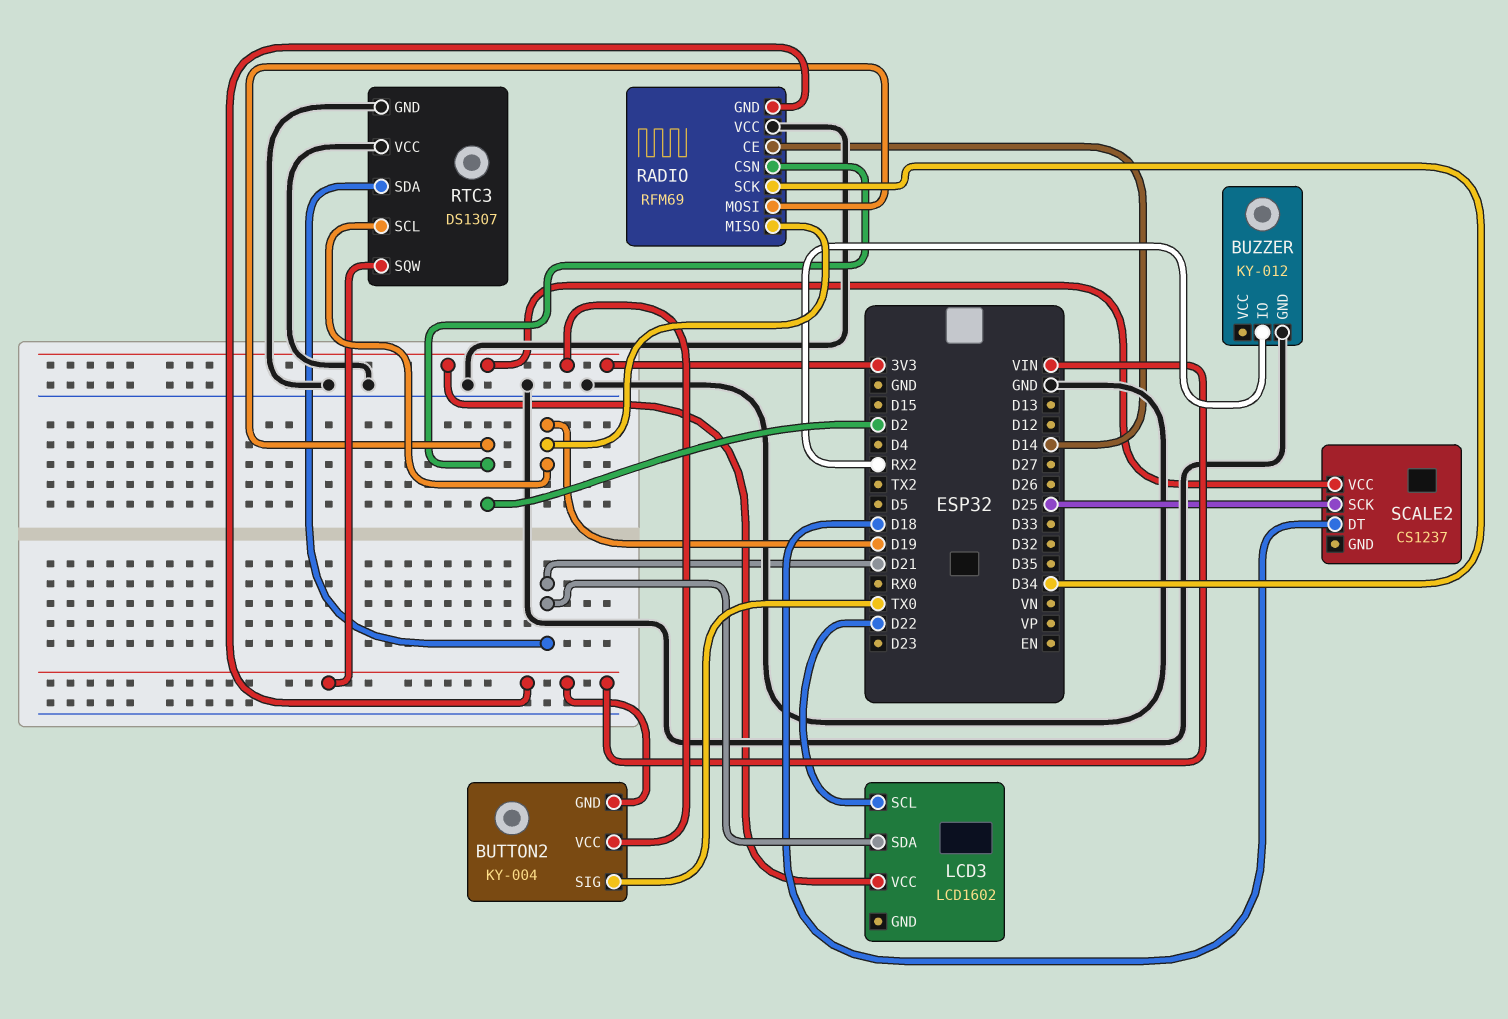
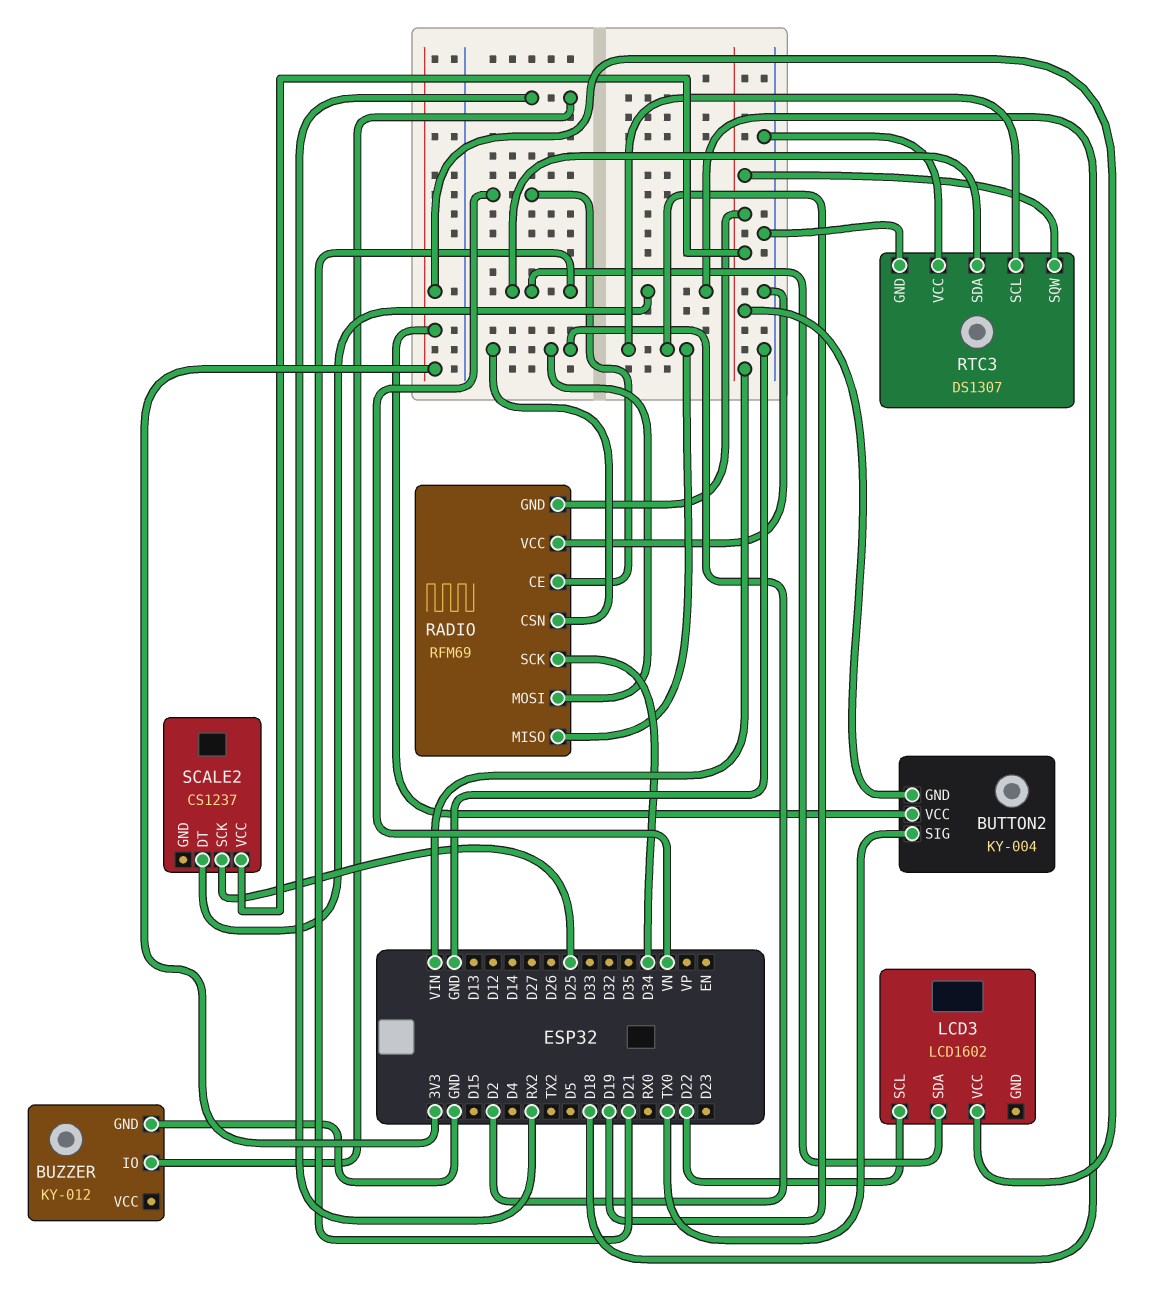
RADIO pin CE: D14 -> VN
SCALE2 pin VCC: 3V3 -> VIN

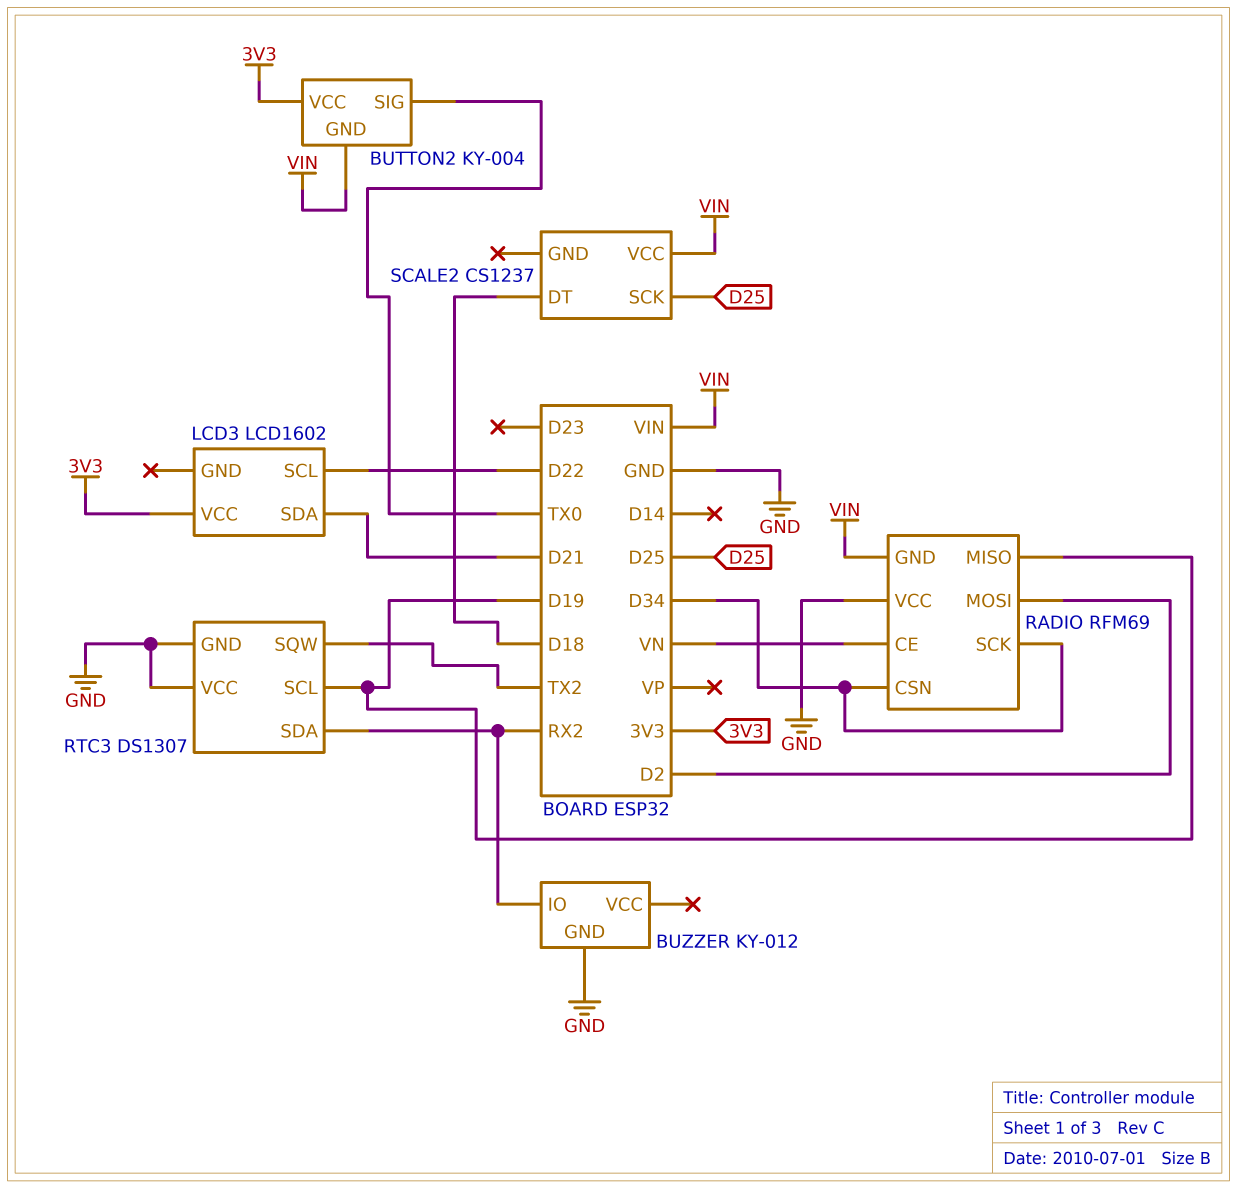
RADIO pin CSN: D2 -> D34
RTC3 pin SDA: D21 -> RX2
RTC3 pin SQW: VIN -> TX2

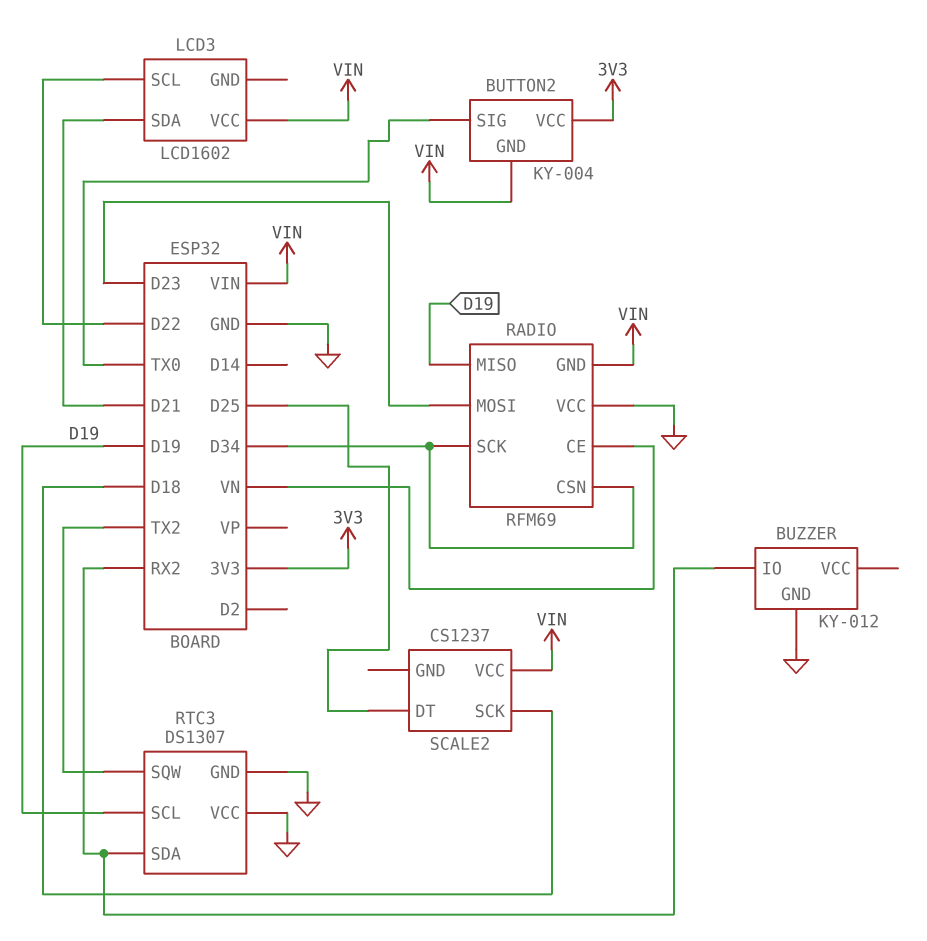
LCD3 pin VCC: 3V3 -> VIN
RADIO pin MOSI: D2 -> D23
SCALE2 pin DT: D18 -> D25
SCALE2 pin SCK: D25 -> D18

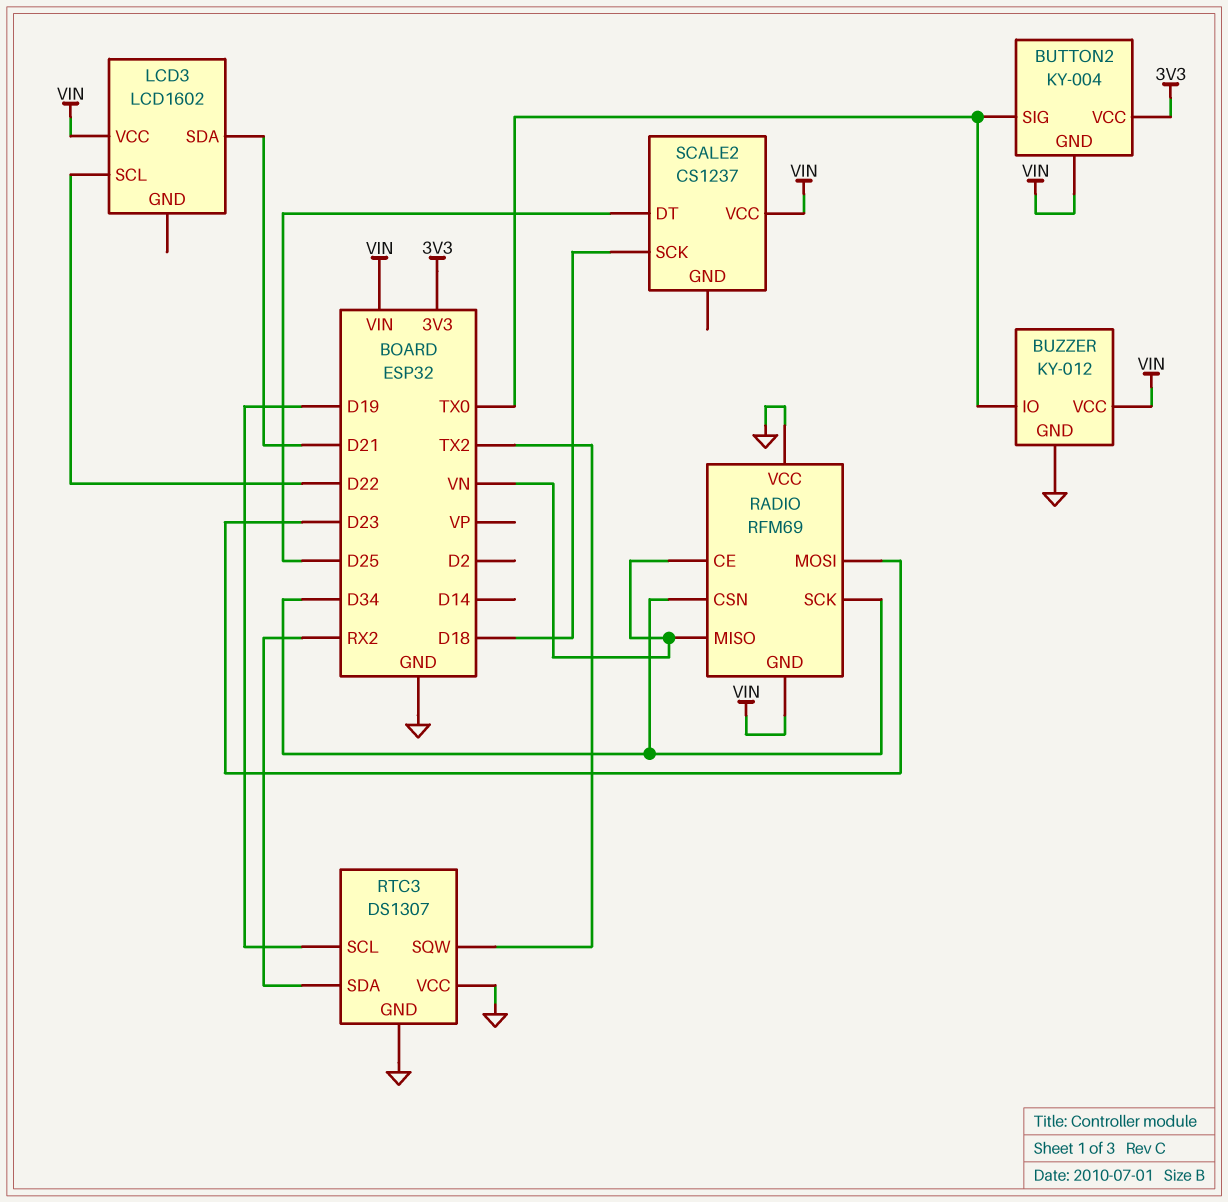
BUZZER pin IO: RX2 -> TX0
BUZZER pin VCC: none -> VIN
RADIO pin MISO: D19 -> VN

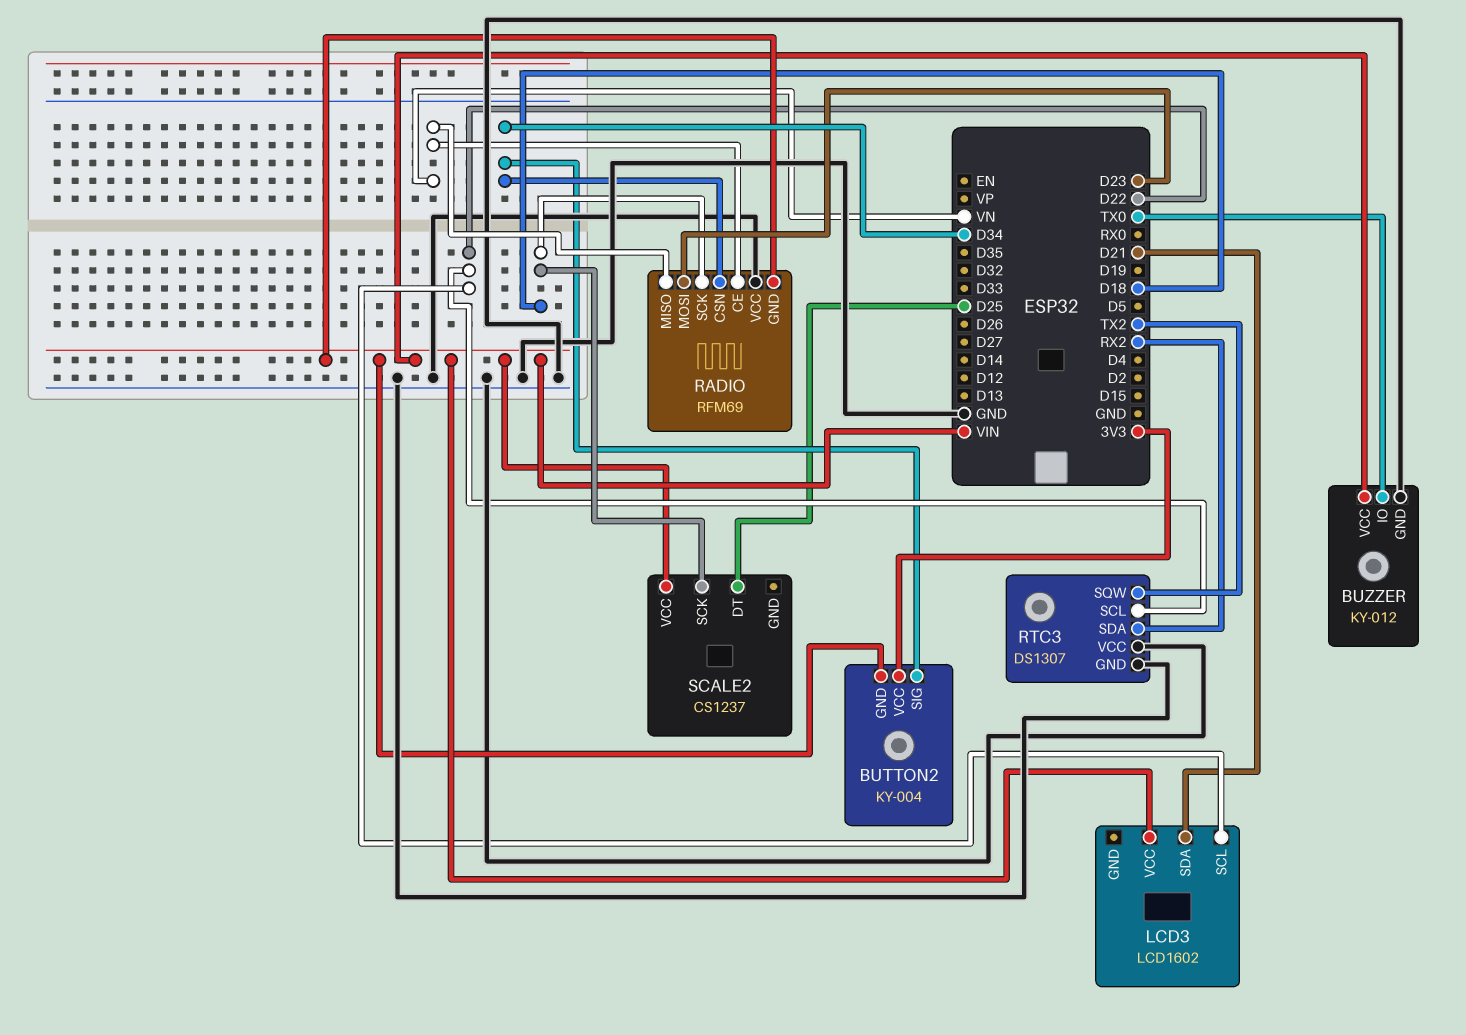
BUTTON2 pin SIG: TX0 -> D34
RADIO pin SCK: D34 -> D18
RTC3 pin SCL: D19 -> D22

